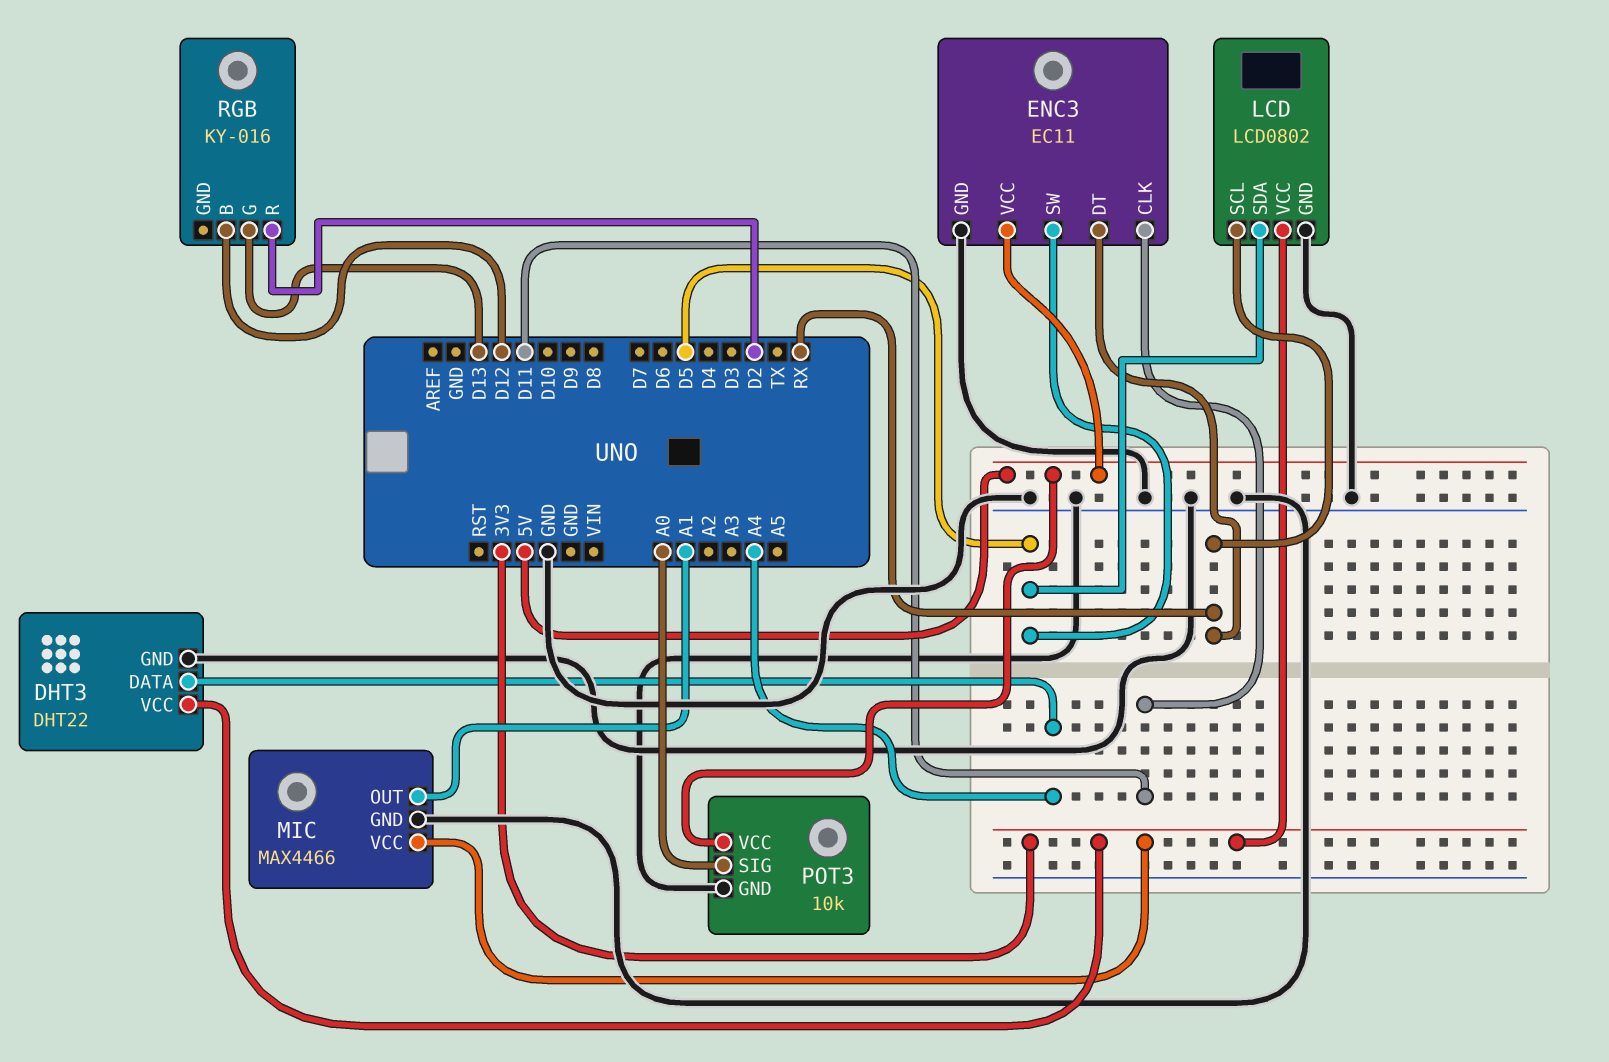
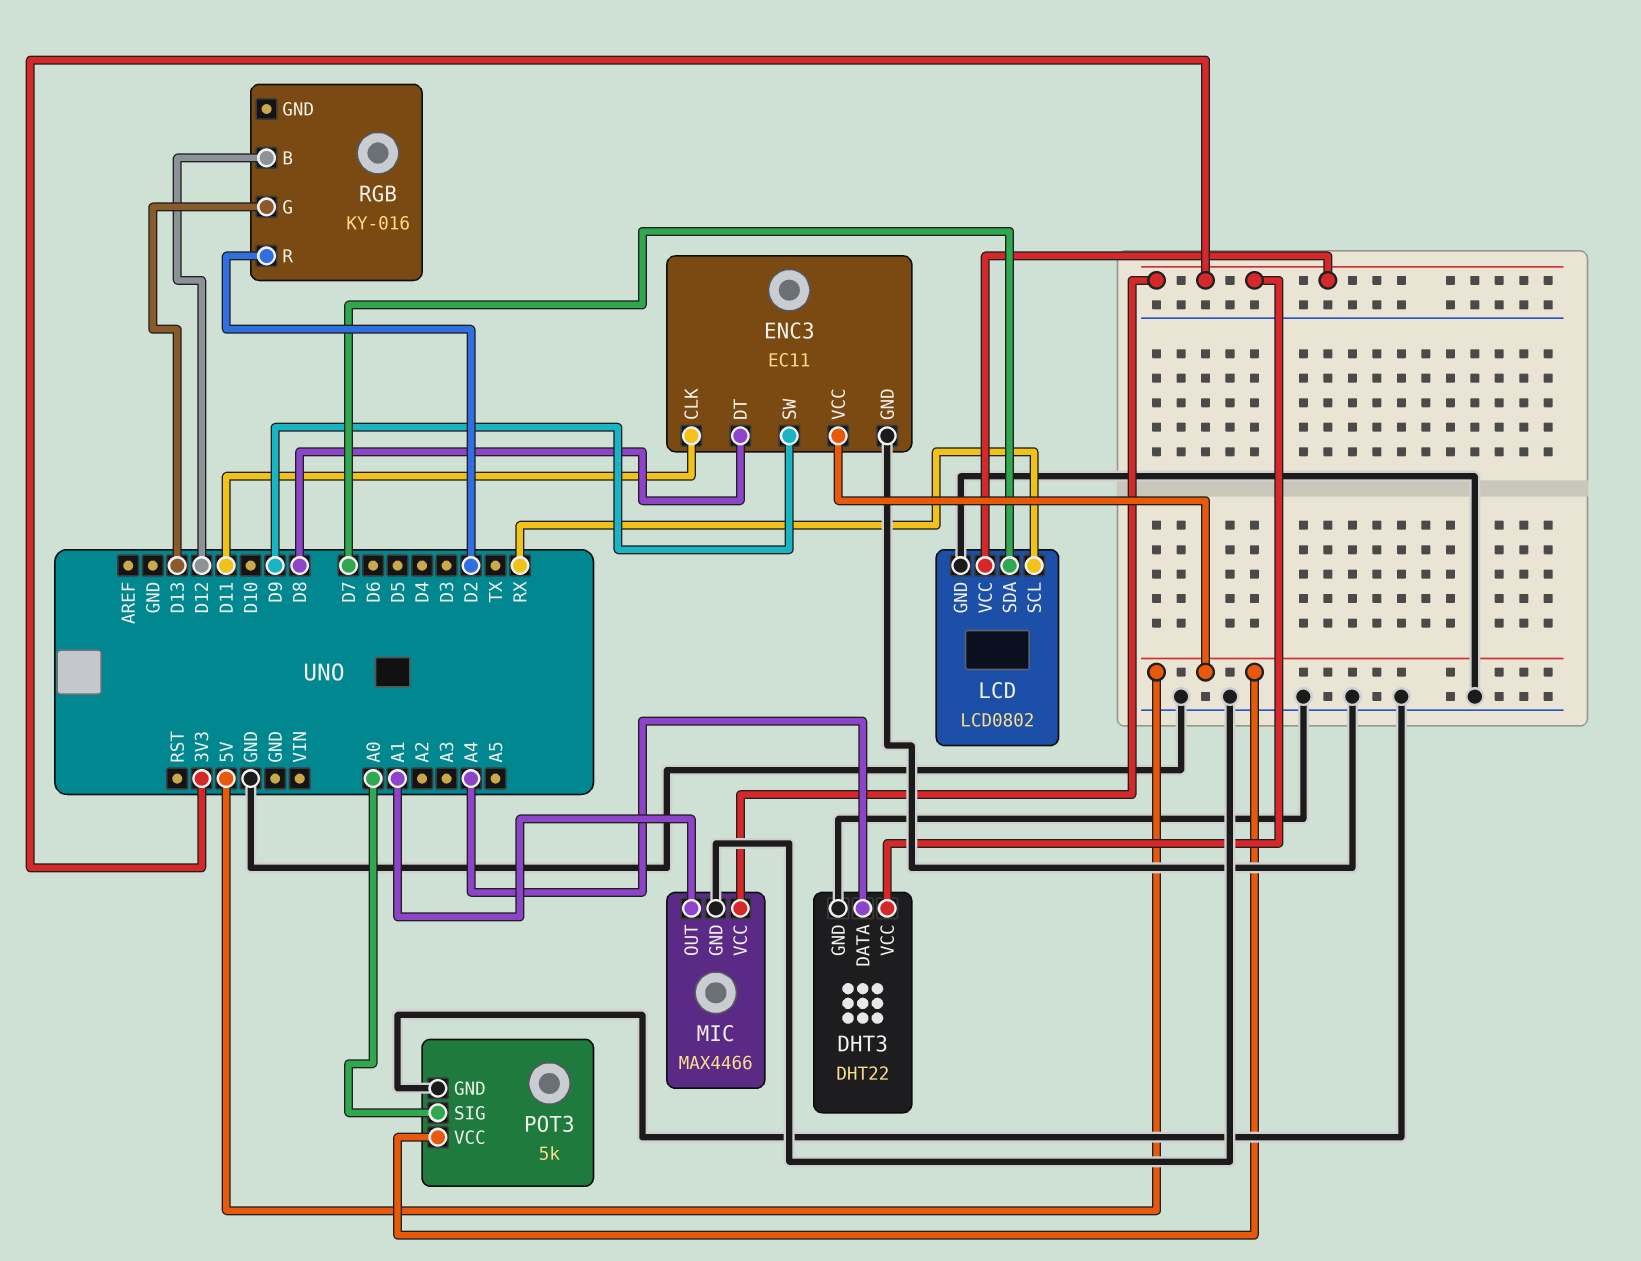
ENC3 pin DT: RX -> D8
ENC3 pin SW: D5 -> D9
LCD pin SDA: D5 -> D7
POT3: 10k -> 5k

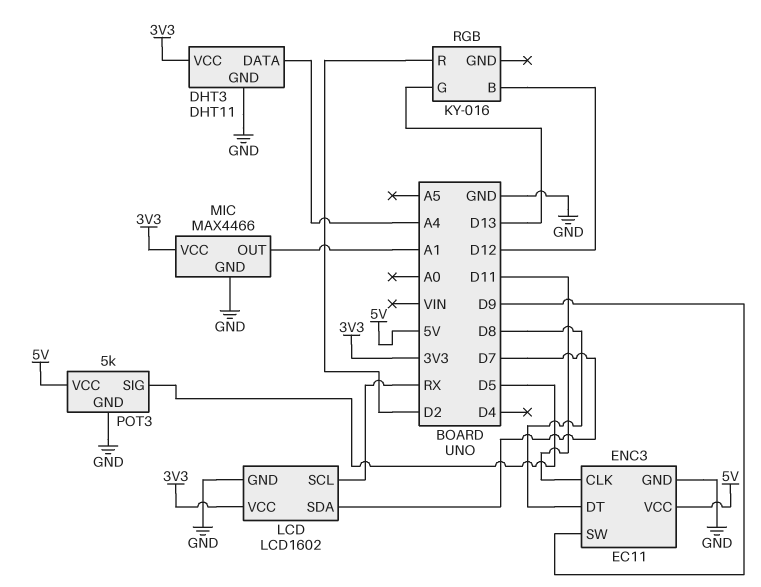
DHT3: DHT22 -> DHT11
LCD: LCD0802 -> LCD1602
POT3 pin SIG: A0 -> D5

